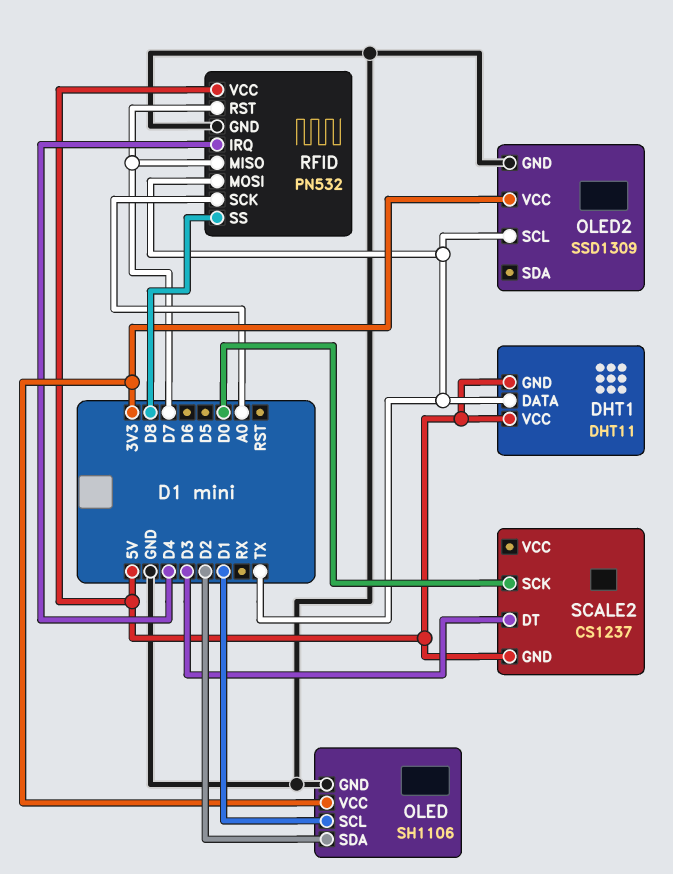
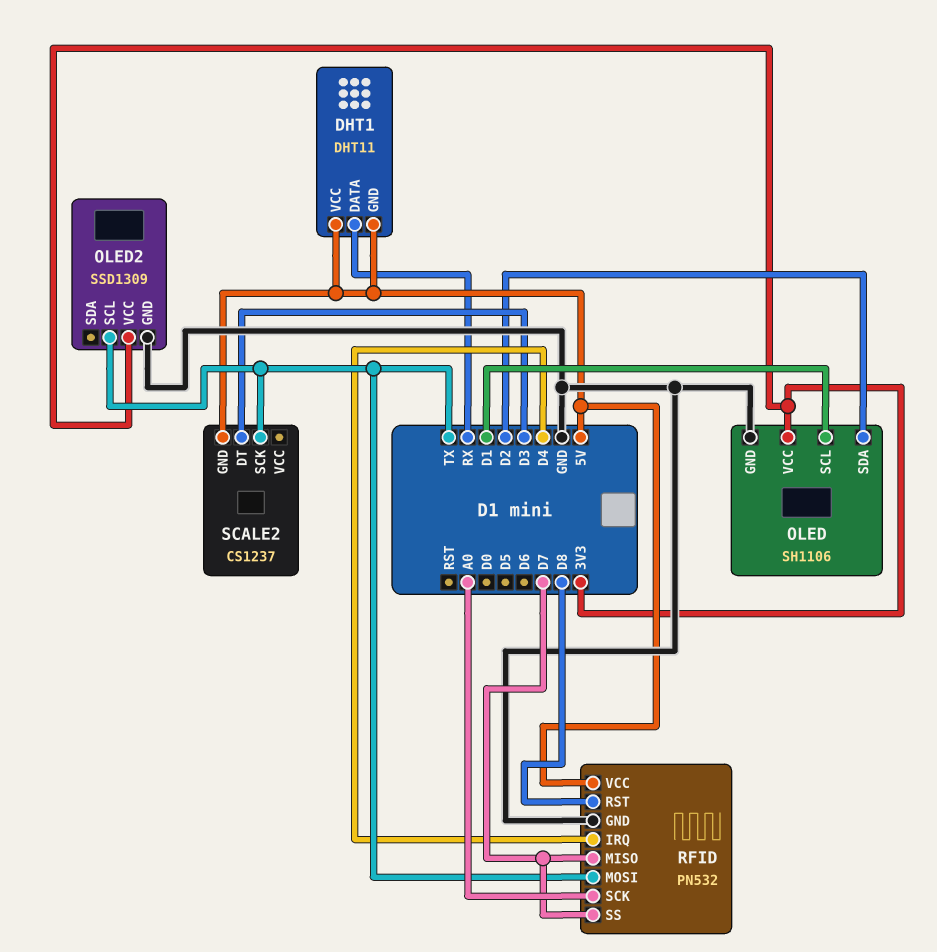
DHT1 pin DATA: TX -> RX
RFID pin RST: D7 -> D8
RFID pin SS: D8 -> D7
SCALE2 pin SCK: D0 -> TX

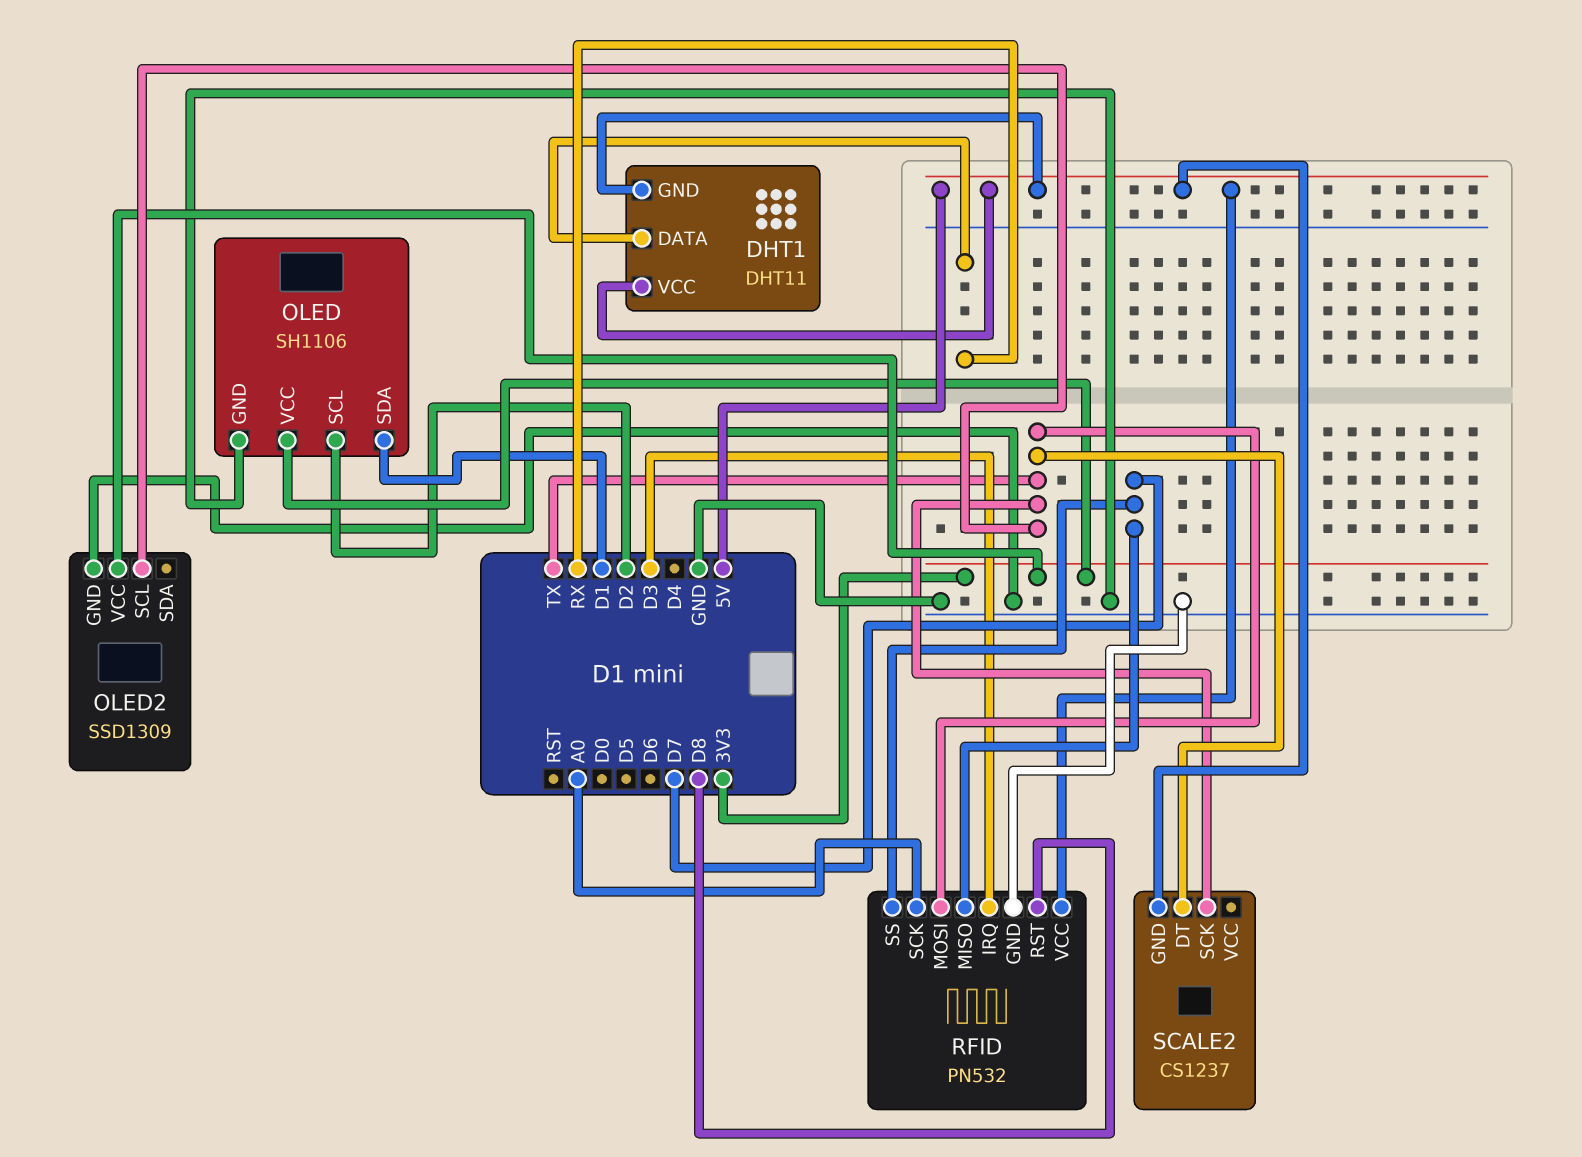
OLED pin SCL: D1 -> D2
OLED pin SDA: D2 -> D1
RFID pin IRQ: D4 -> D3
SCALE2 pin DT: D3 -> TX

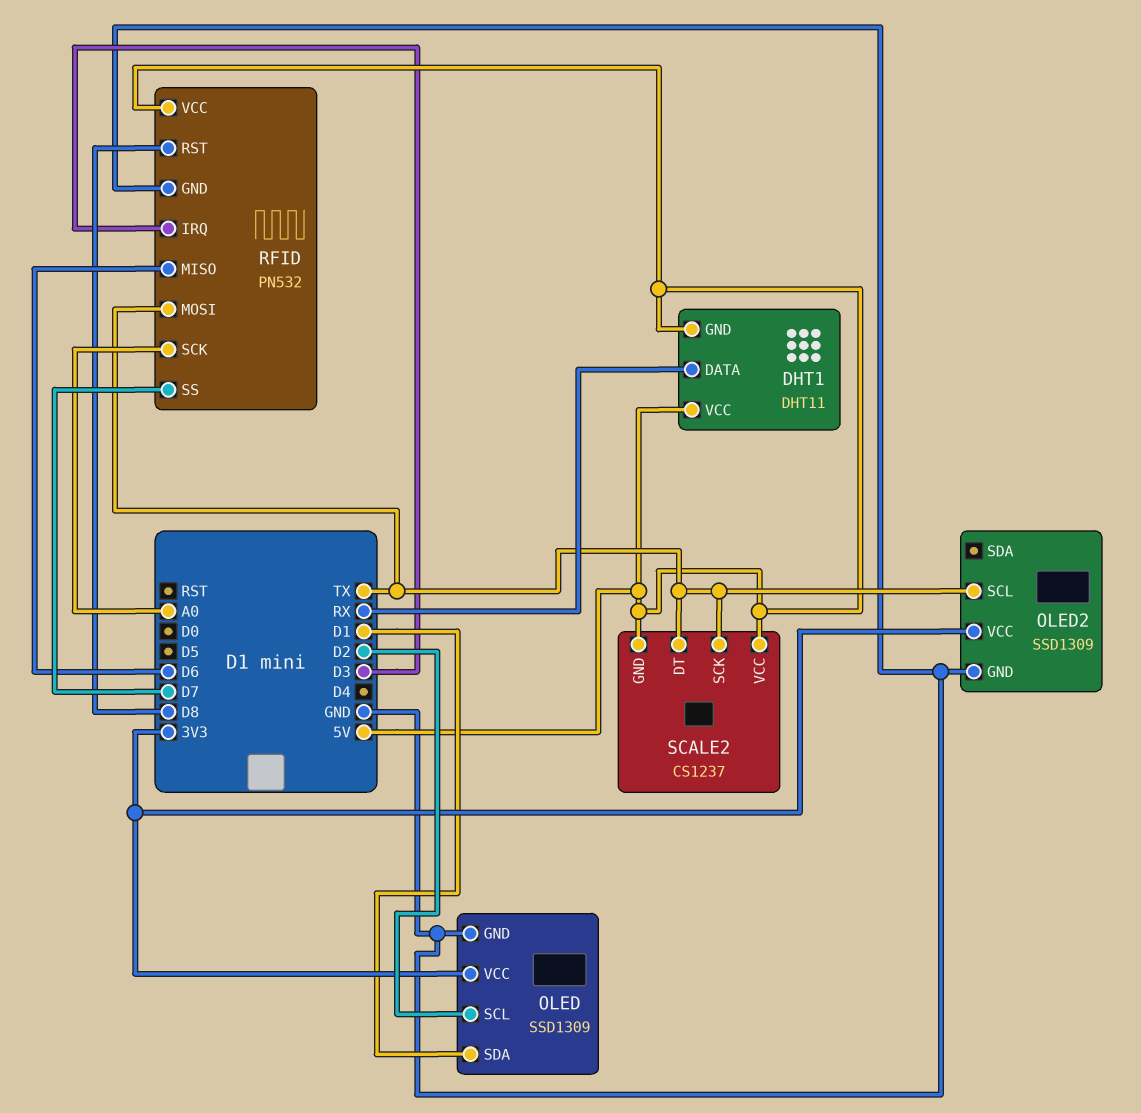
OLED: SH1106 -> SSD1309
RFID pin MISO: D7 -> D6
SCALE2 pin VCC: none -> 5V

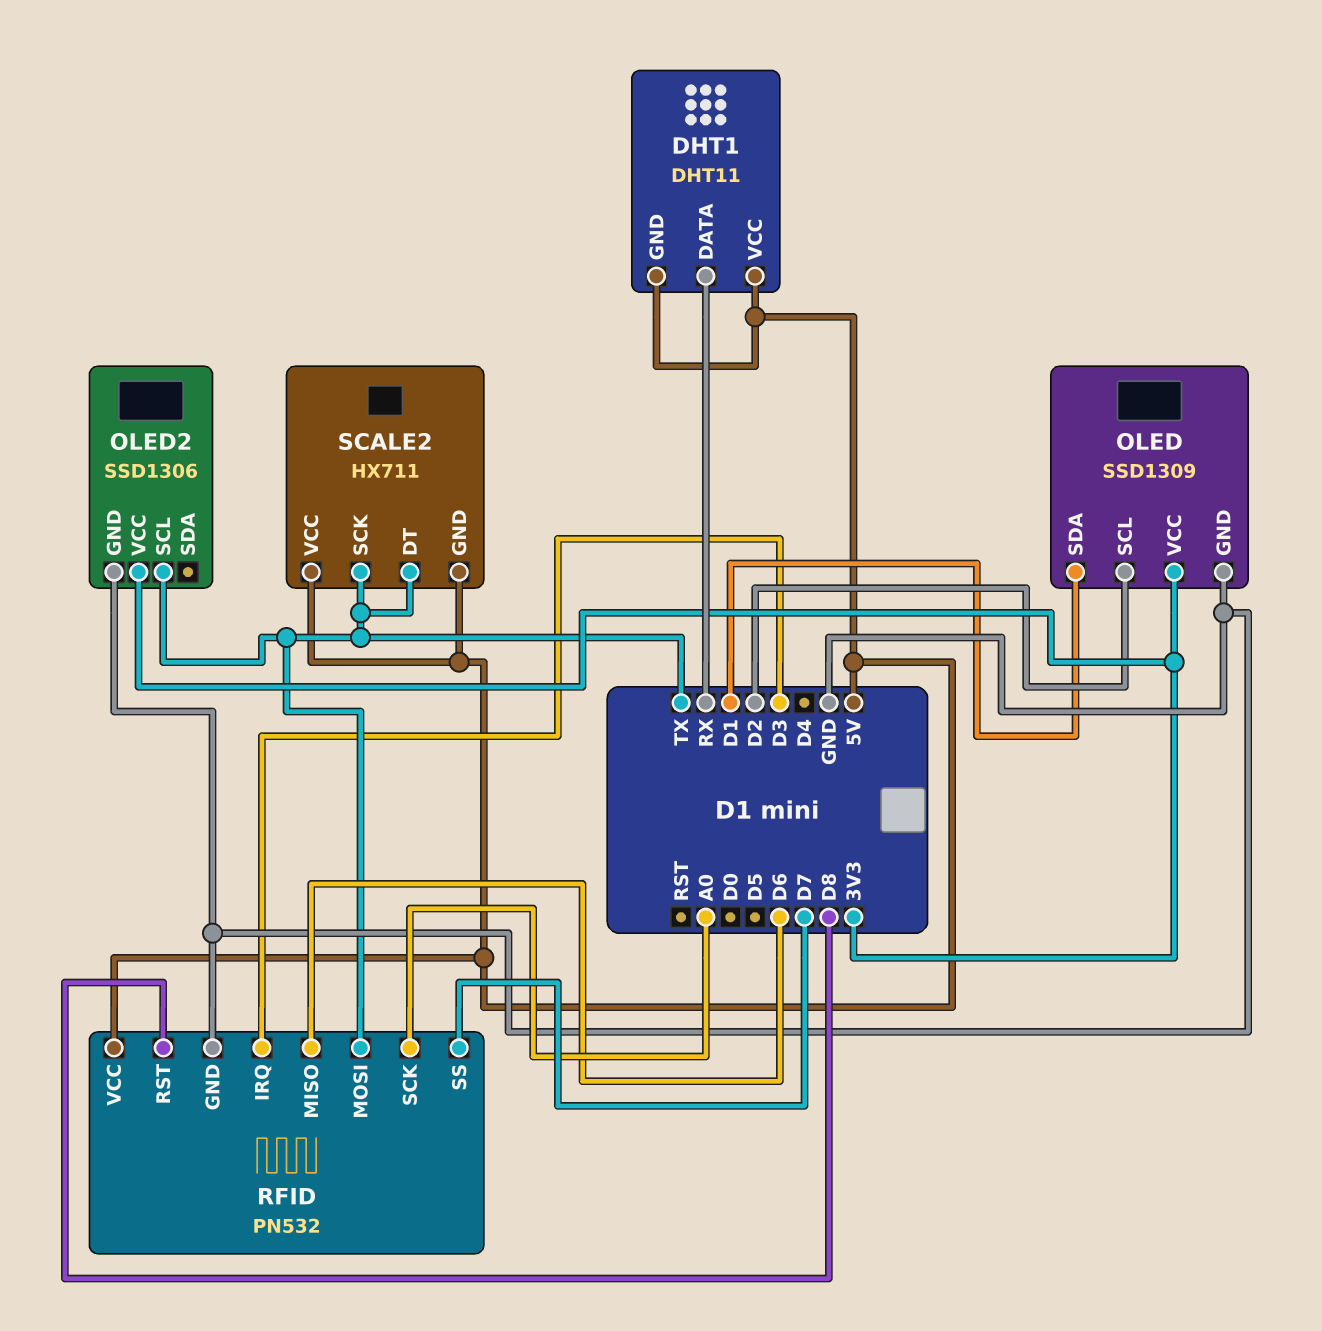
OLED2: SSD1309 -> SSD1306
SCALE2: CS1237 -> HX711

